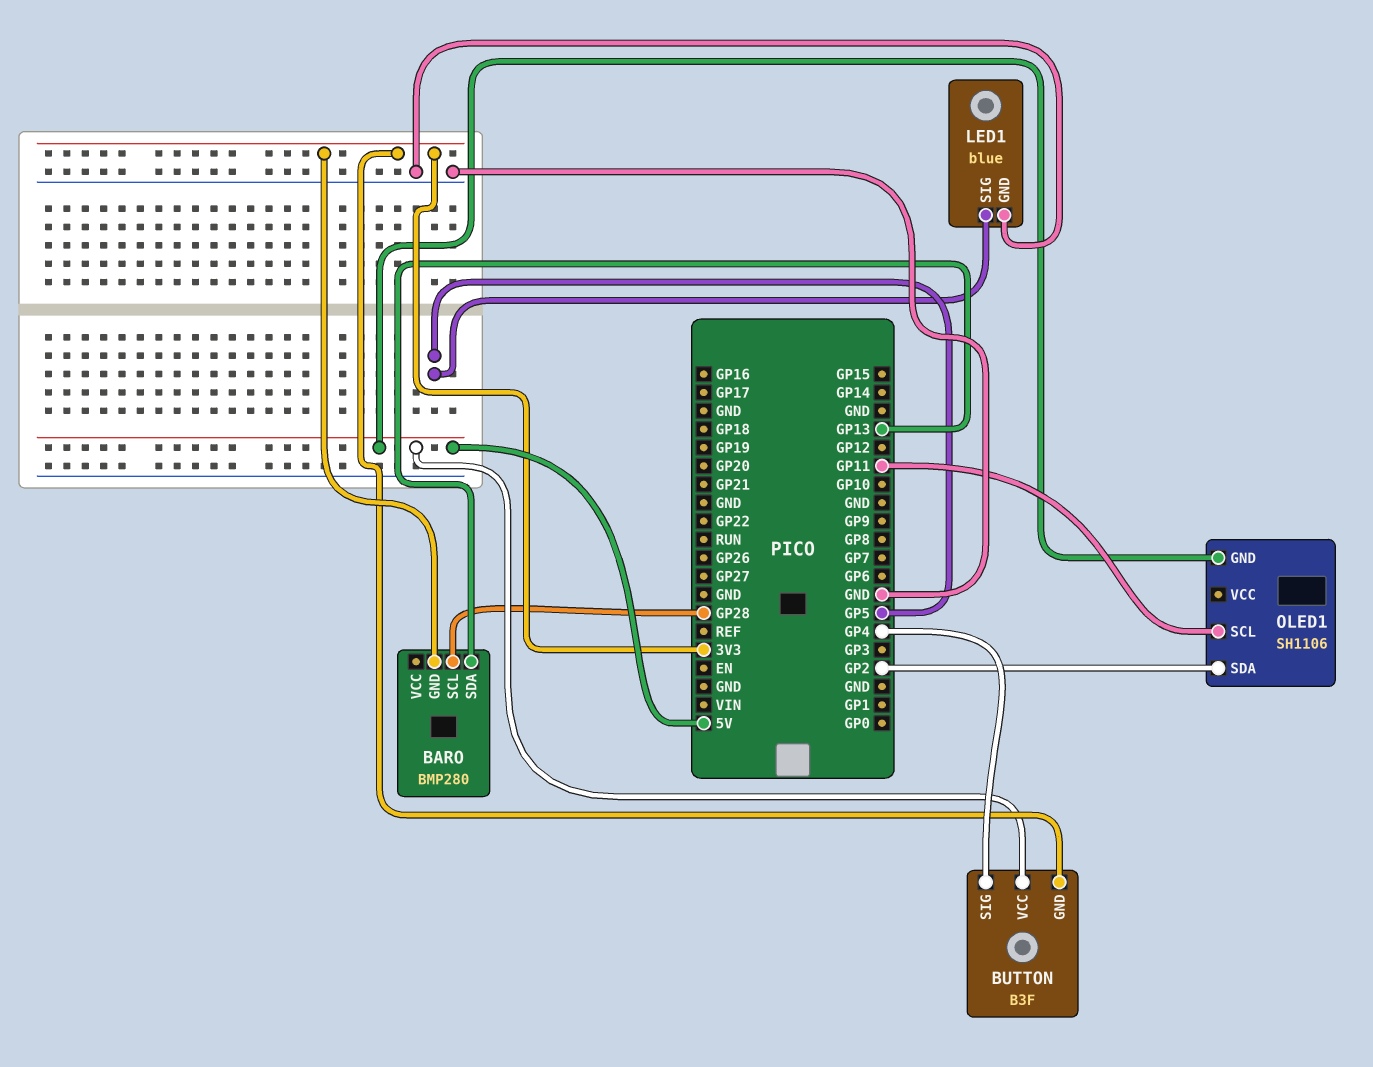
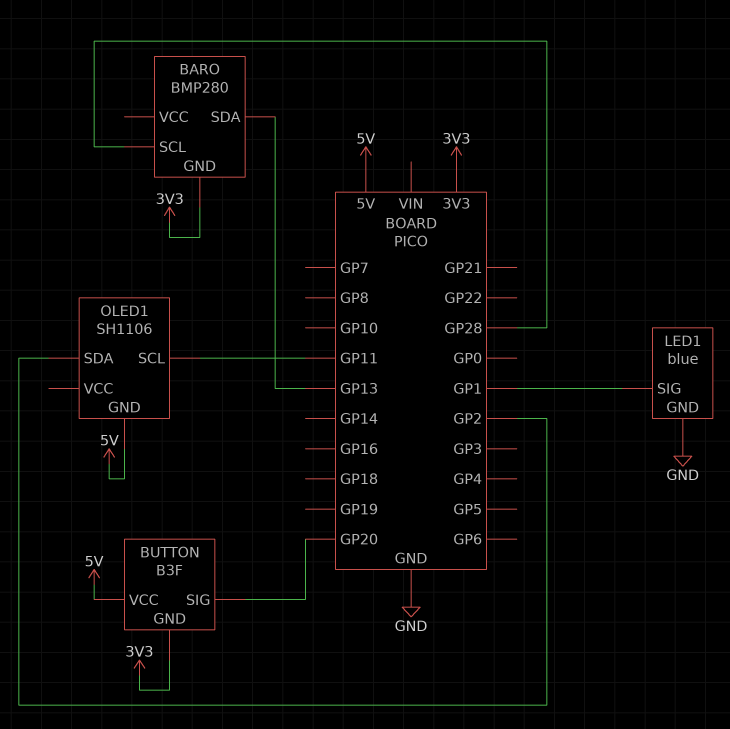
BUTTON pin SIG: GP4 -> GP20
LED1 pin SIG: GP5 -> GP1

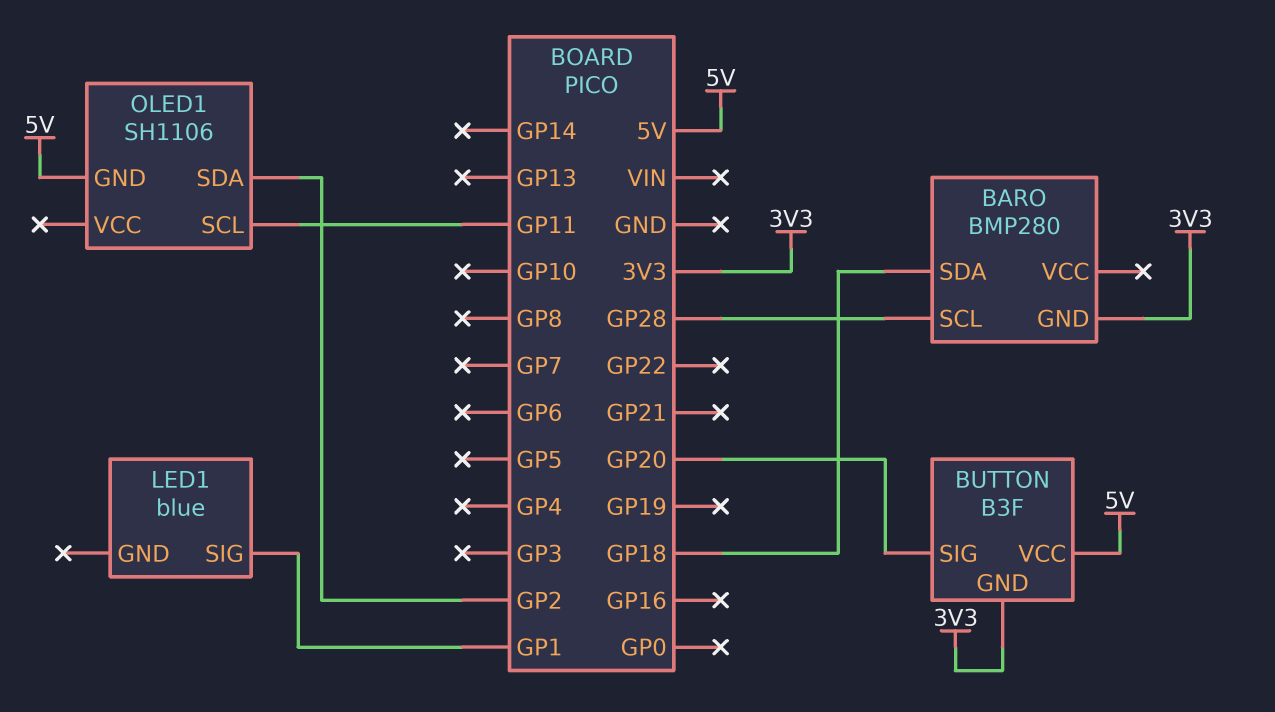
BARO pin SDA: GP13 -> GP18
LED1 pin GND: GND -> none

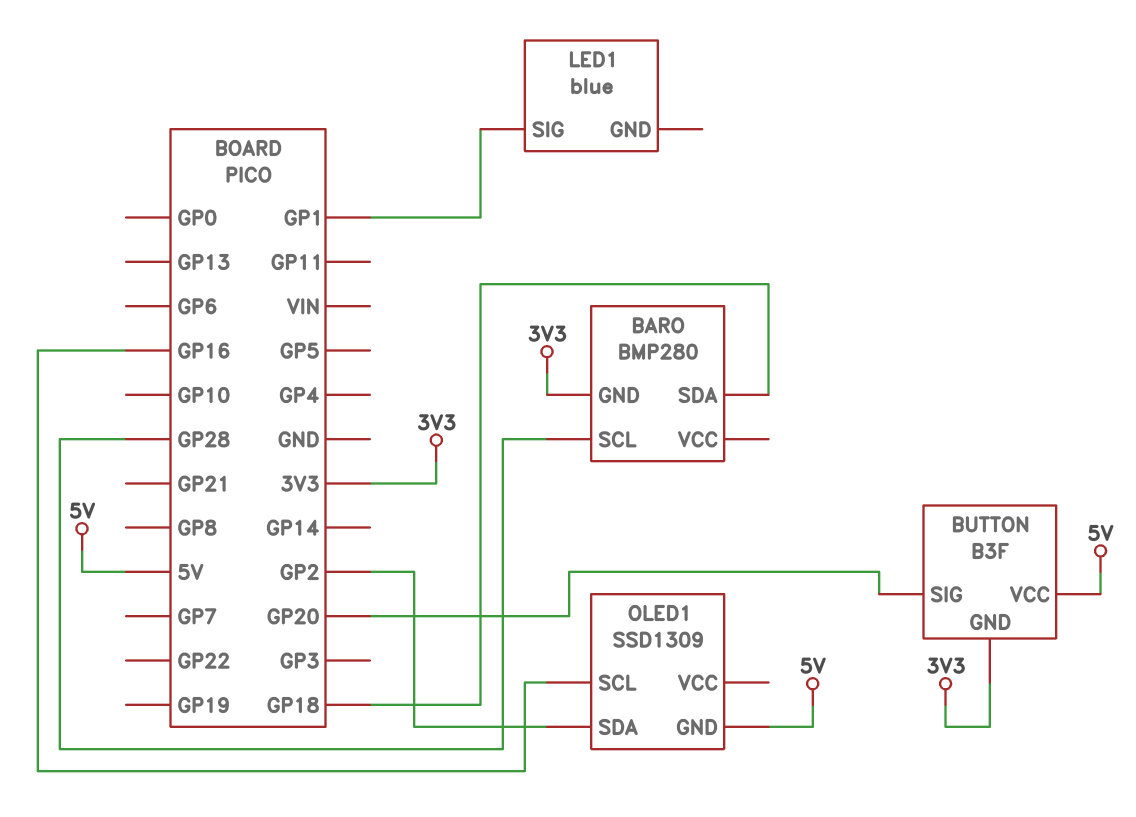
OLED1: SH1106 -> SSD1309
OLED1 pin SCL: GP11 -> GP16

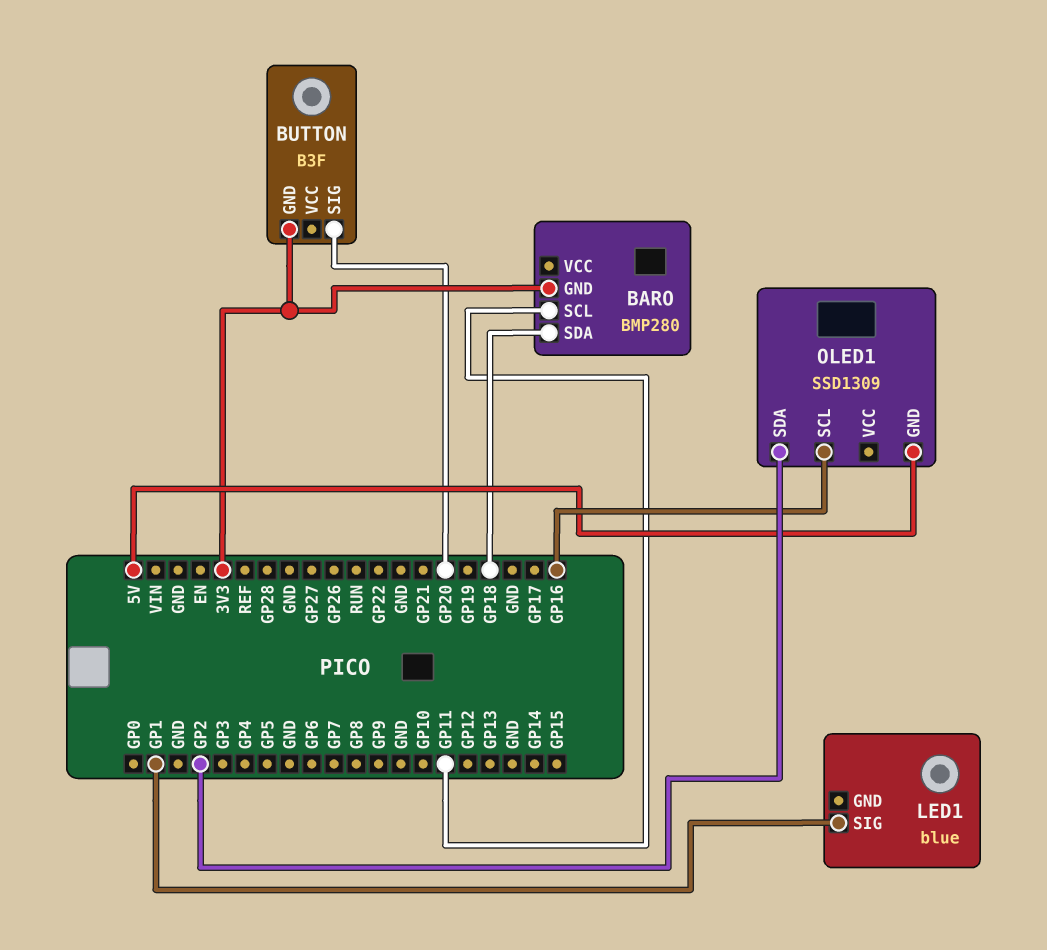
BARO pin SCL: GP28 -> GP11
BUTTON pin VCC: 5V -> none

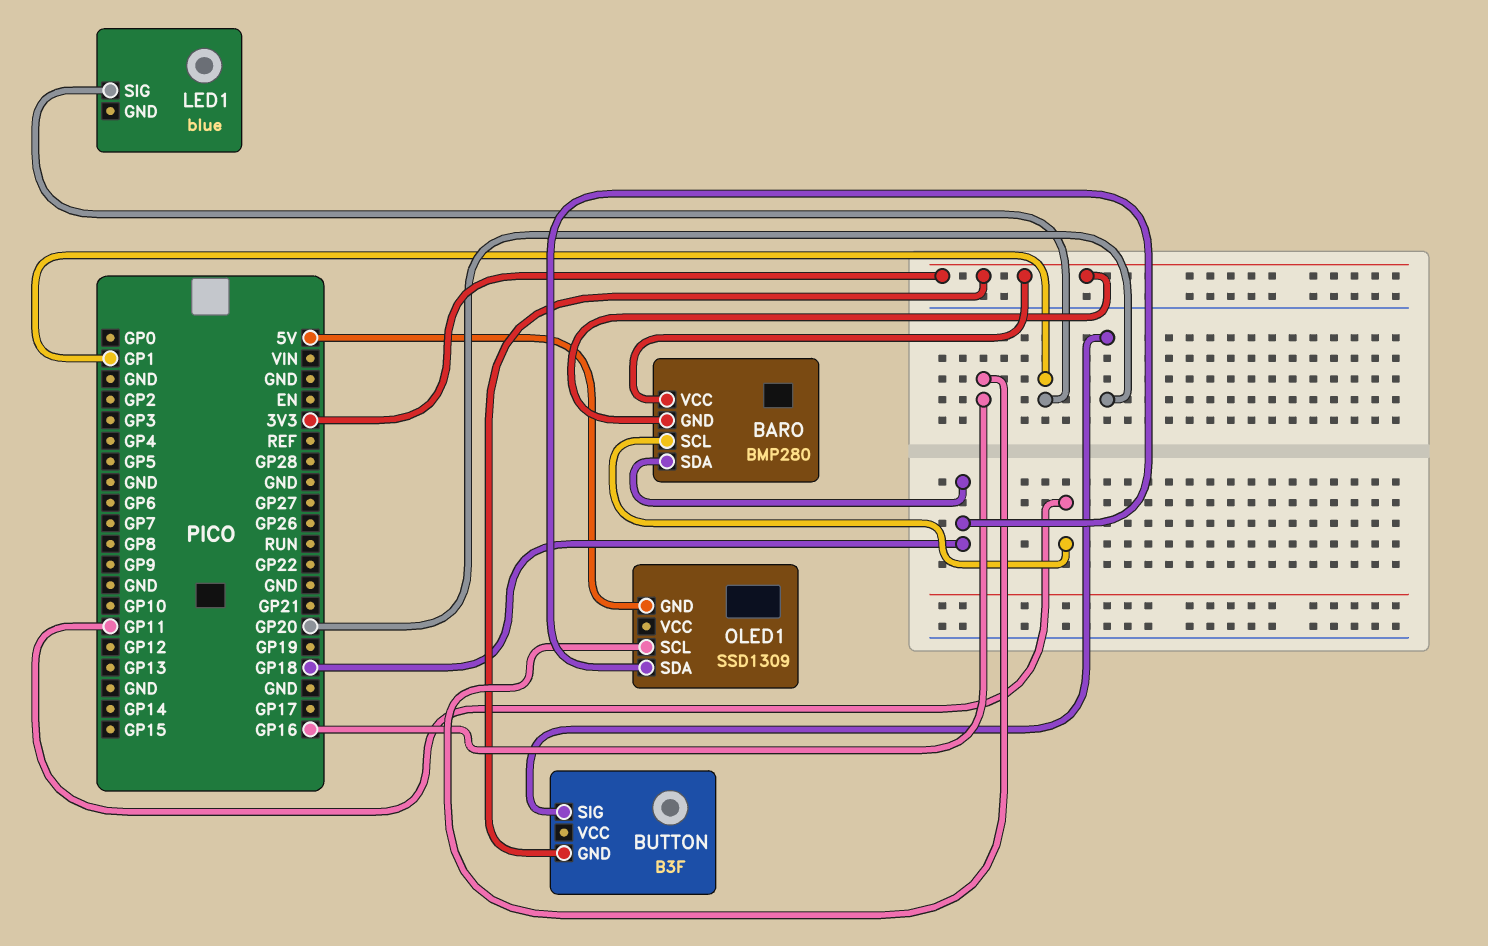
BARO pin VCC: none -> 3V3
OLED1 pin SDA: GP2 -> GP18

